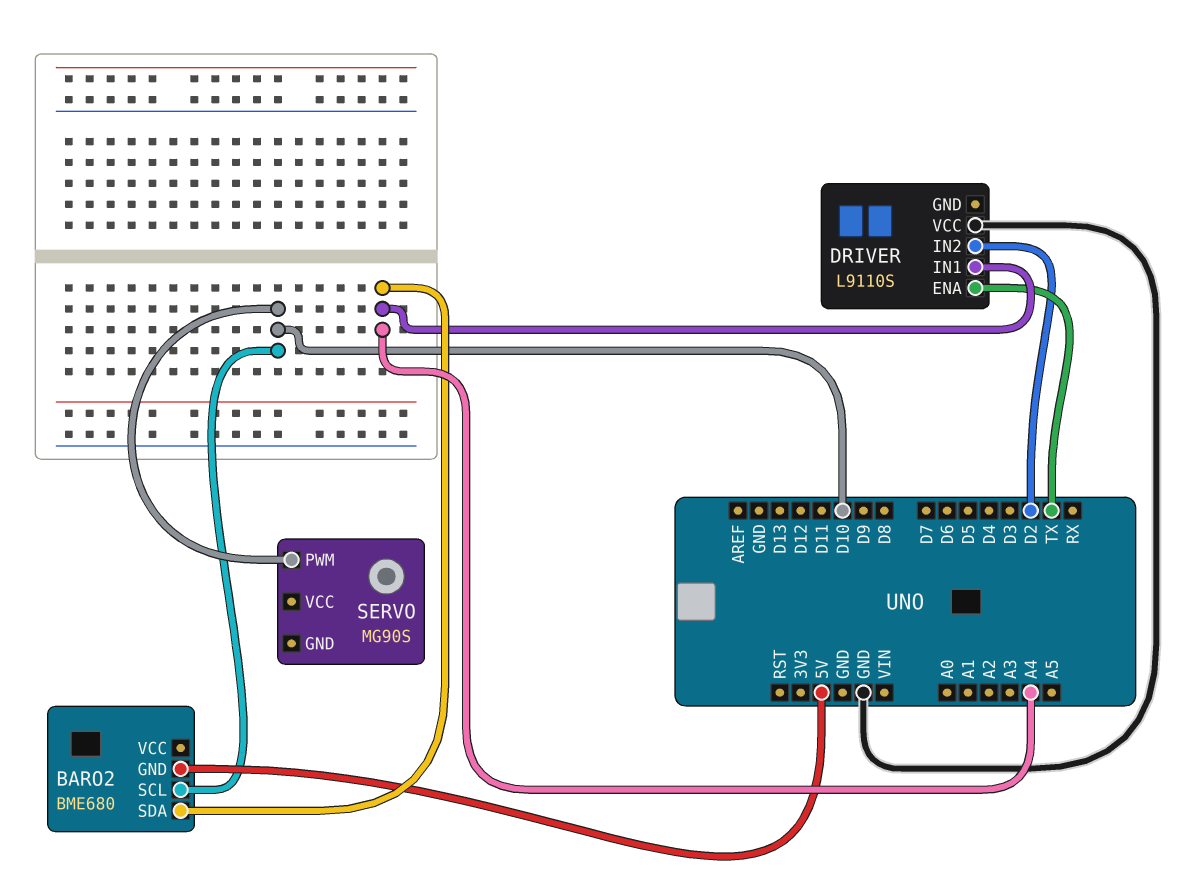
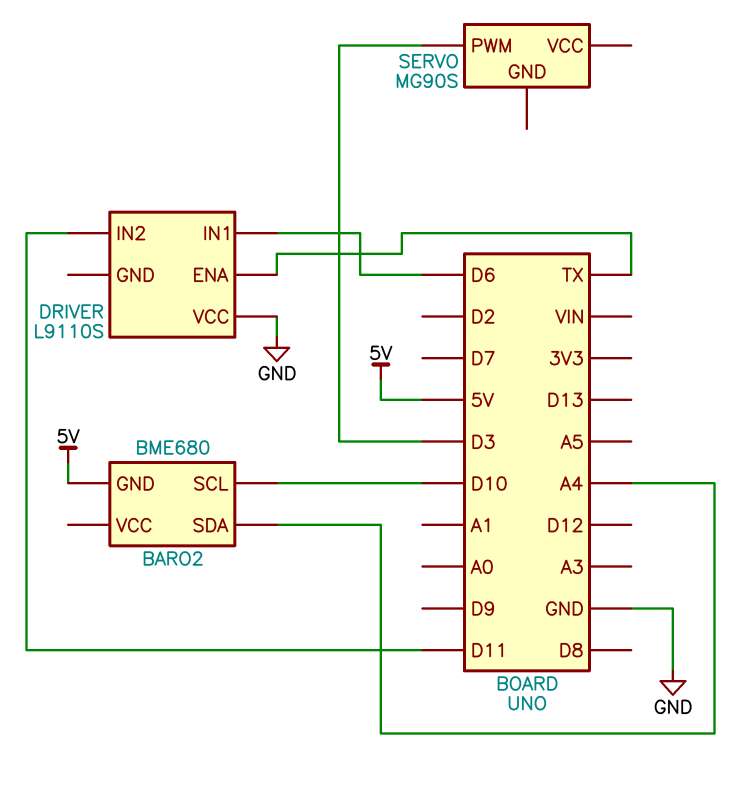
DRIVER pin IN1: A4 -> D6
DRIVER pin IN2: D2 -> D11
SERVO pin PWM: D10 -> D3

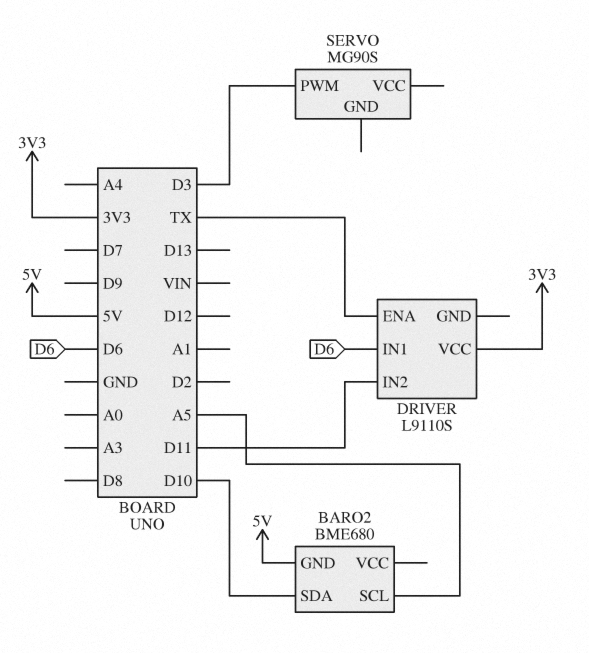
BARO2 pin SCL: D10 -> A5
BARO2 pin SDA: A4 -> D10
DRIVER pin VCC: GND -> 3V3

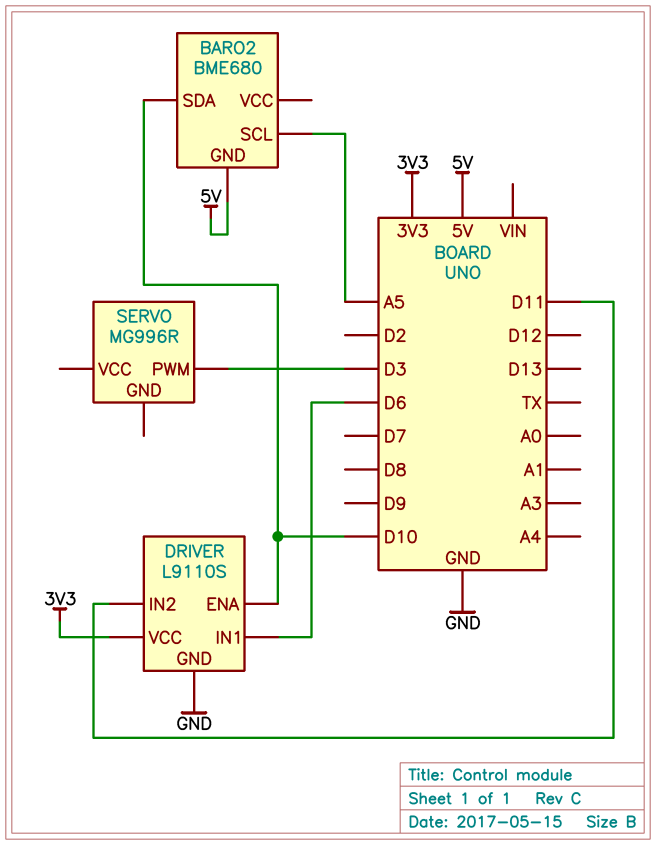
DRIVER pin ENA: TX -> D10
DRIVER pin GND: none -> GND
SERVO: MG90S -> MG996R

